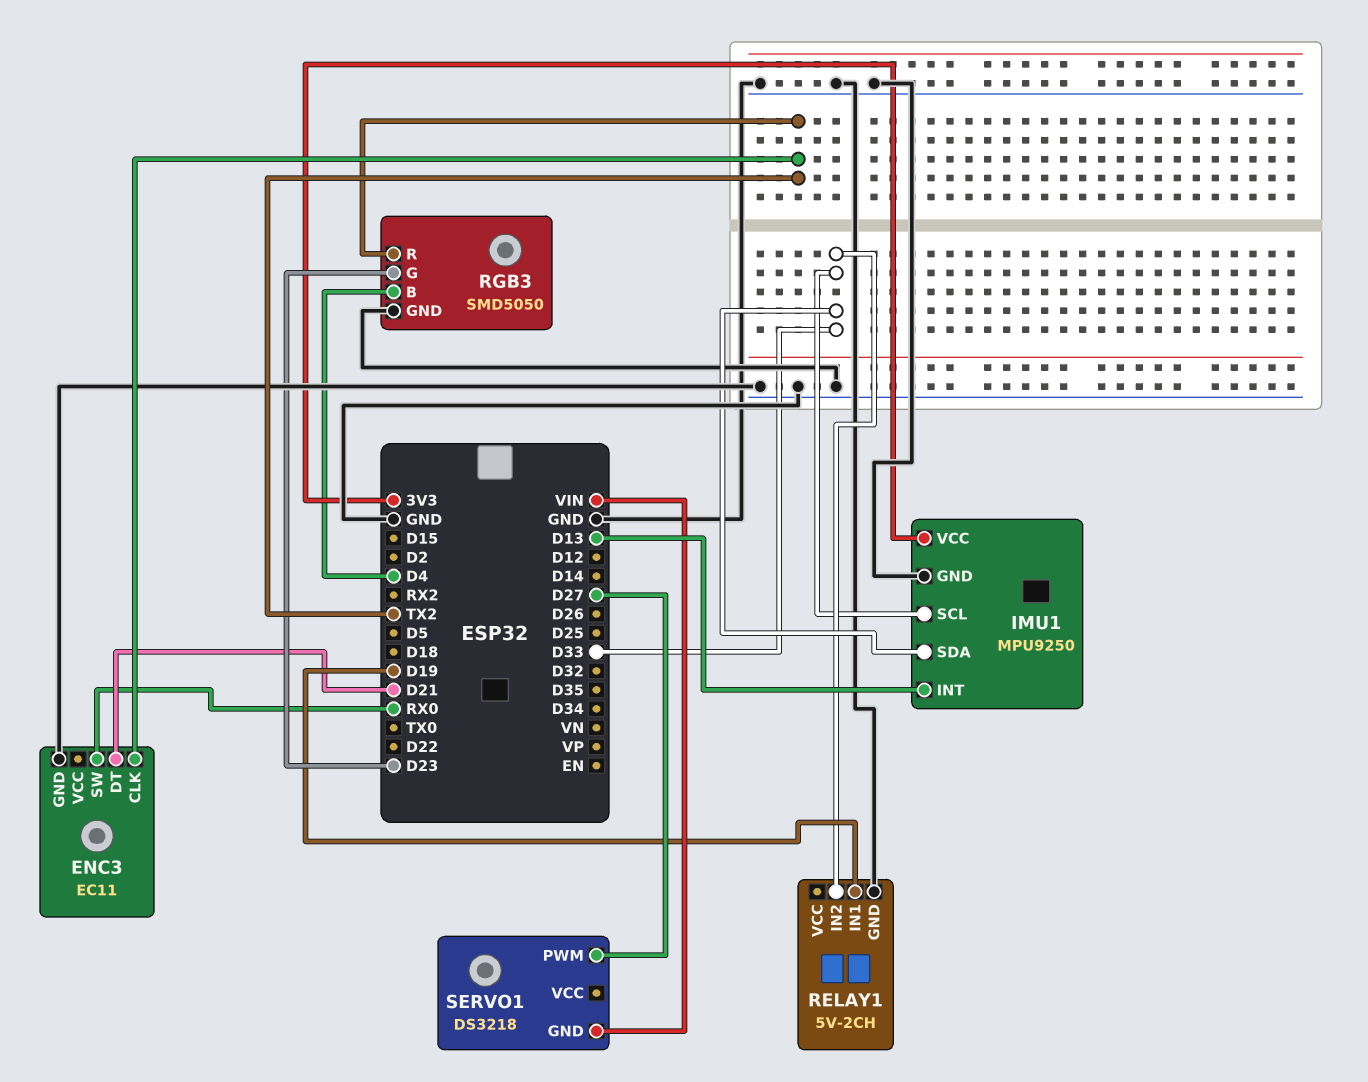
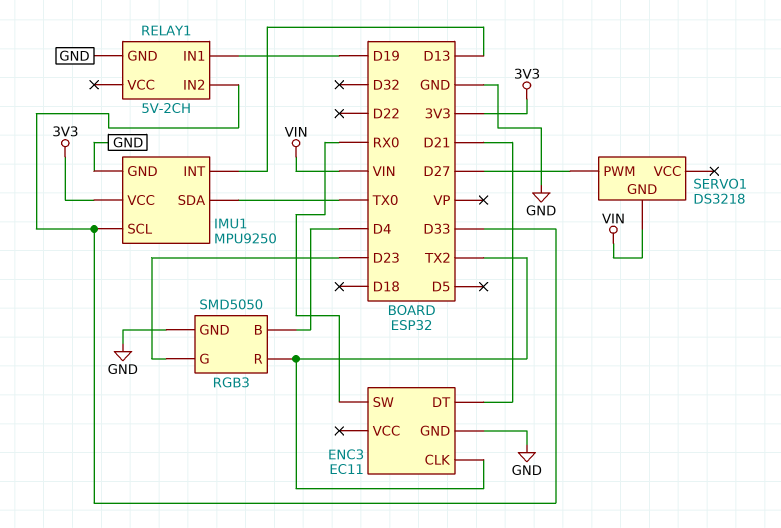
IMU1 pin SDA: D33 -> TX0

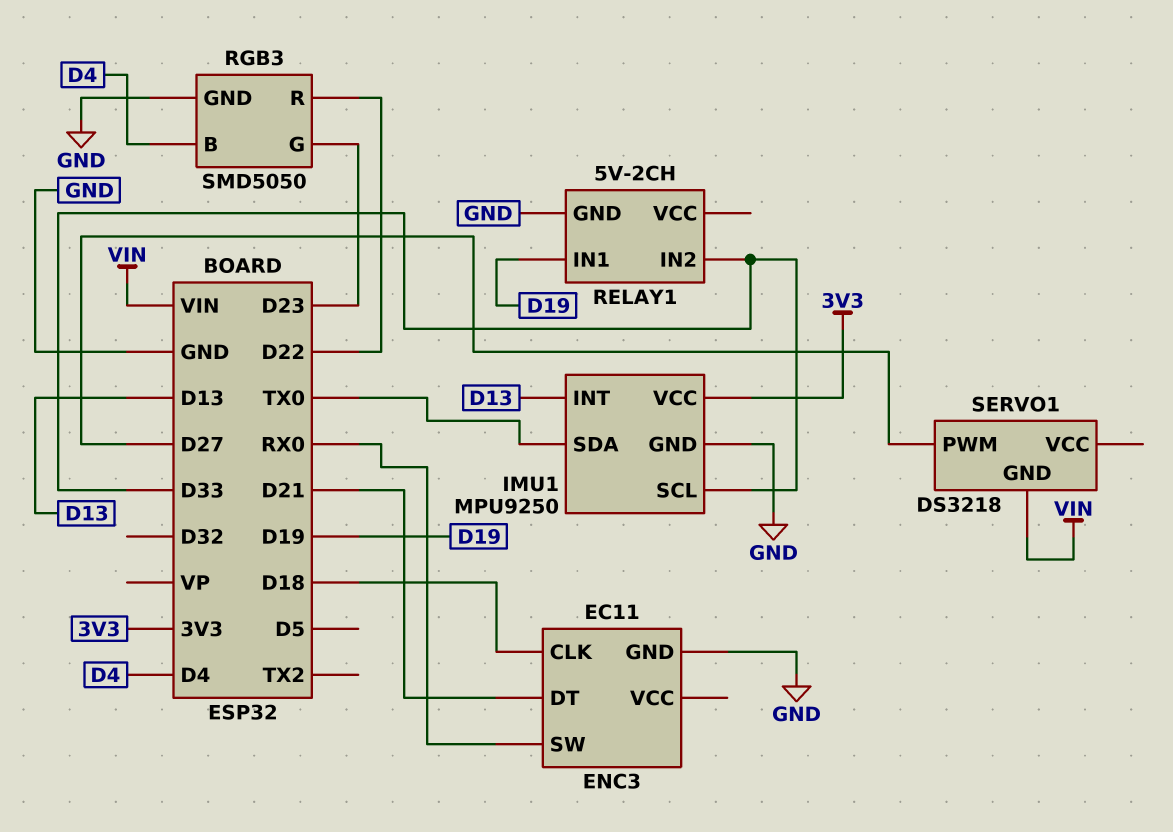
ENC3 pin CLK: TX2 -> D18
RGB3 pin R: TX2 -> D22

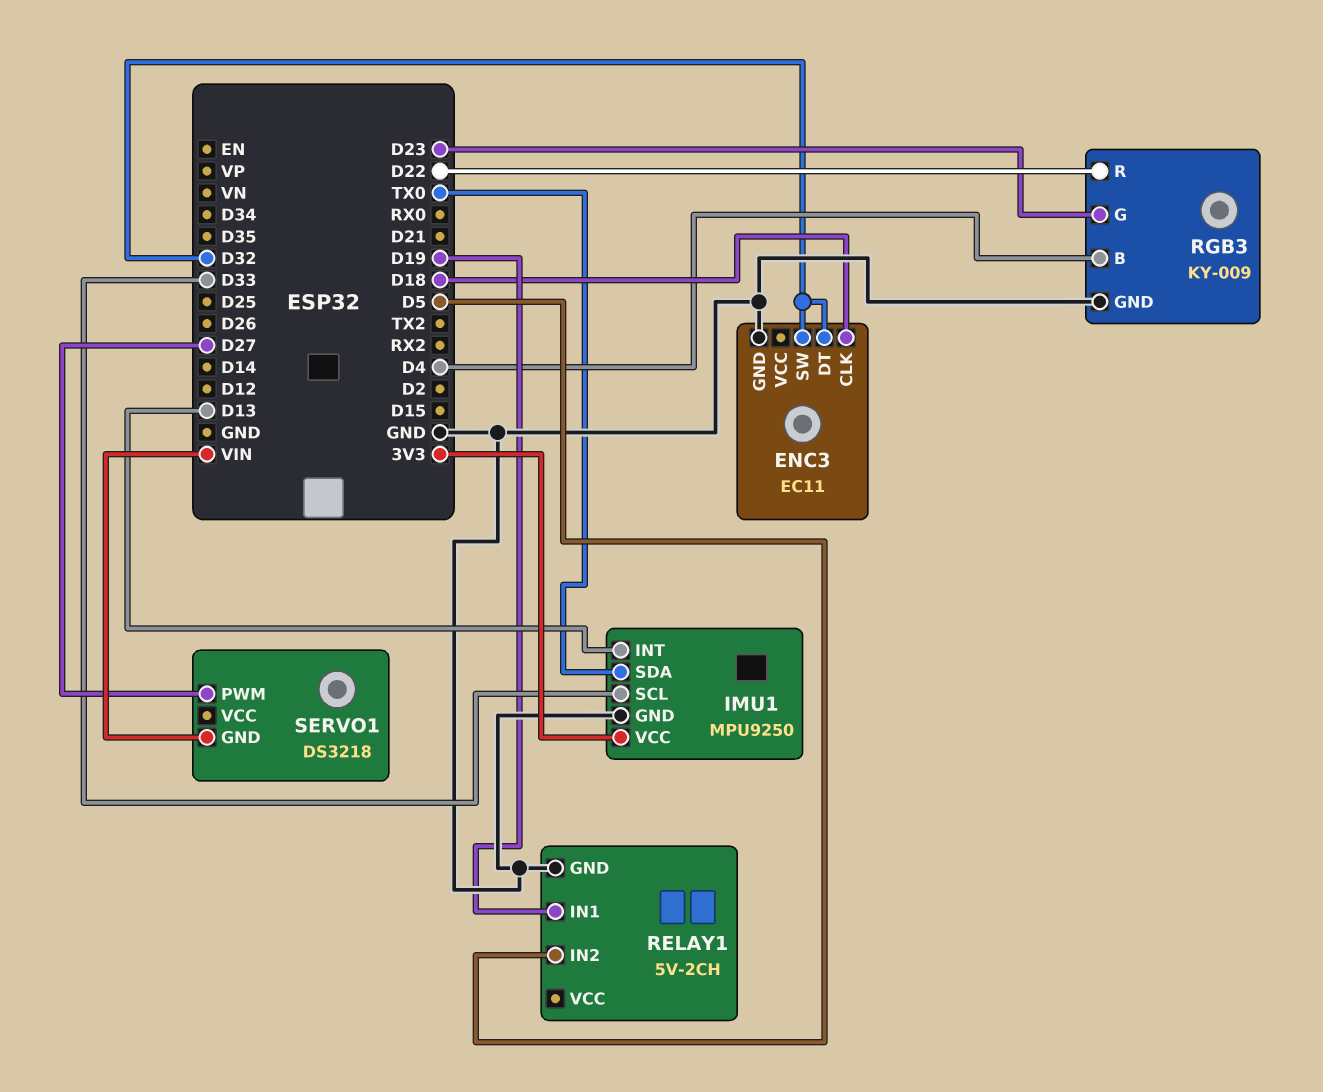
ENC3 pin DT: D21 -> D32
ENC3 pin SW: RX0 -> D32
RELAY1 pin IN2: D33 -> D5
RGB3: SMD5050 -> KY-009

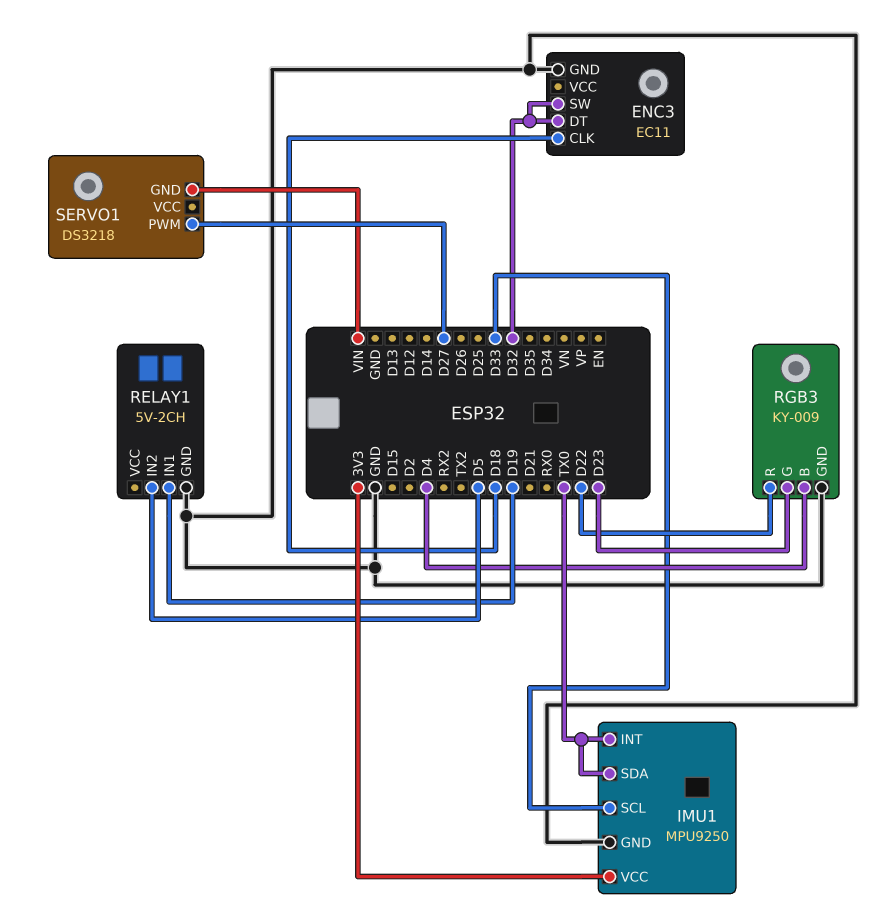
IMU1 pin INT: D13 -> TX0

